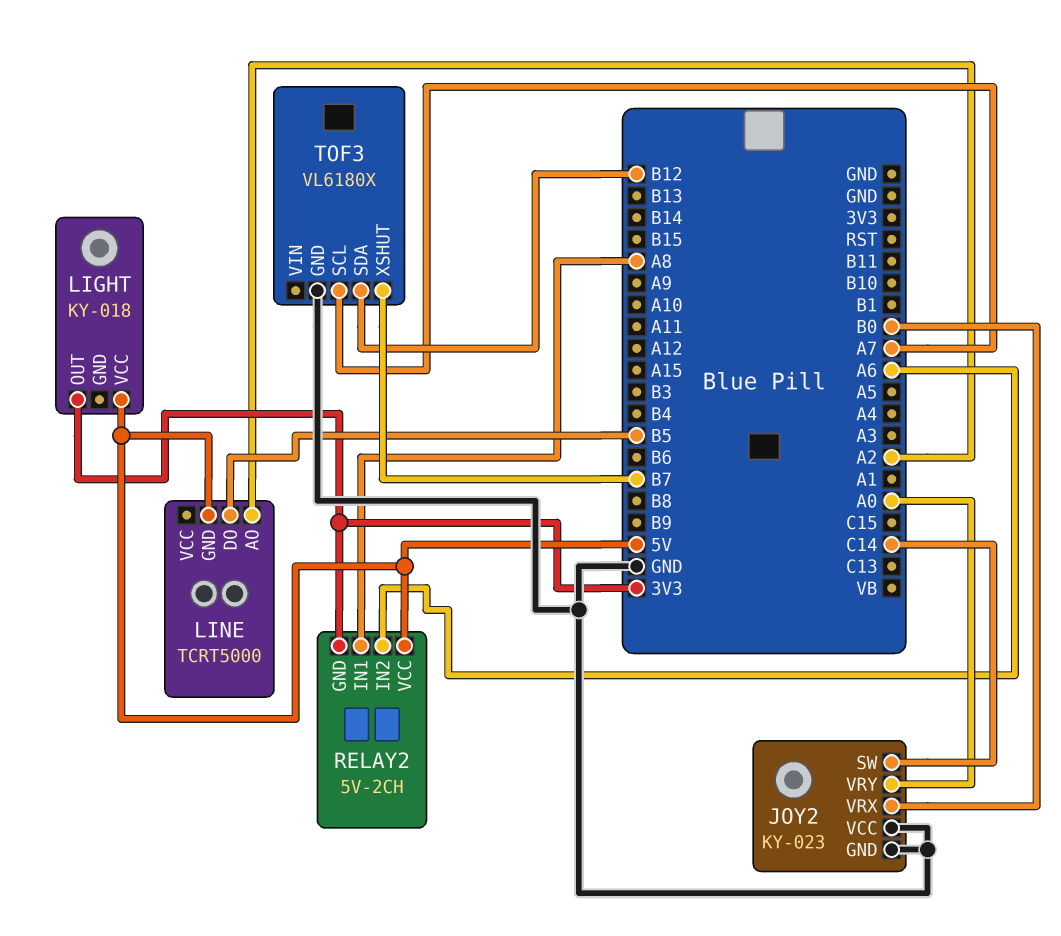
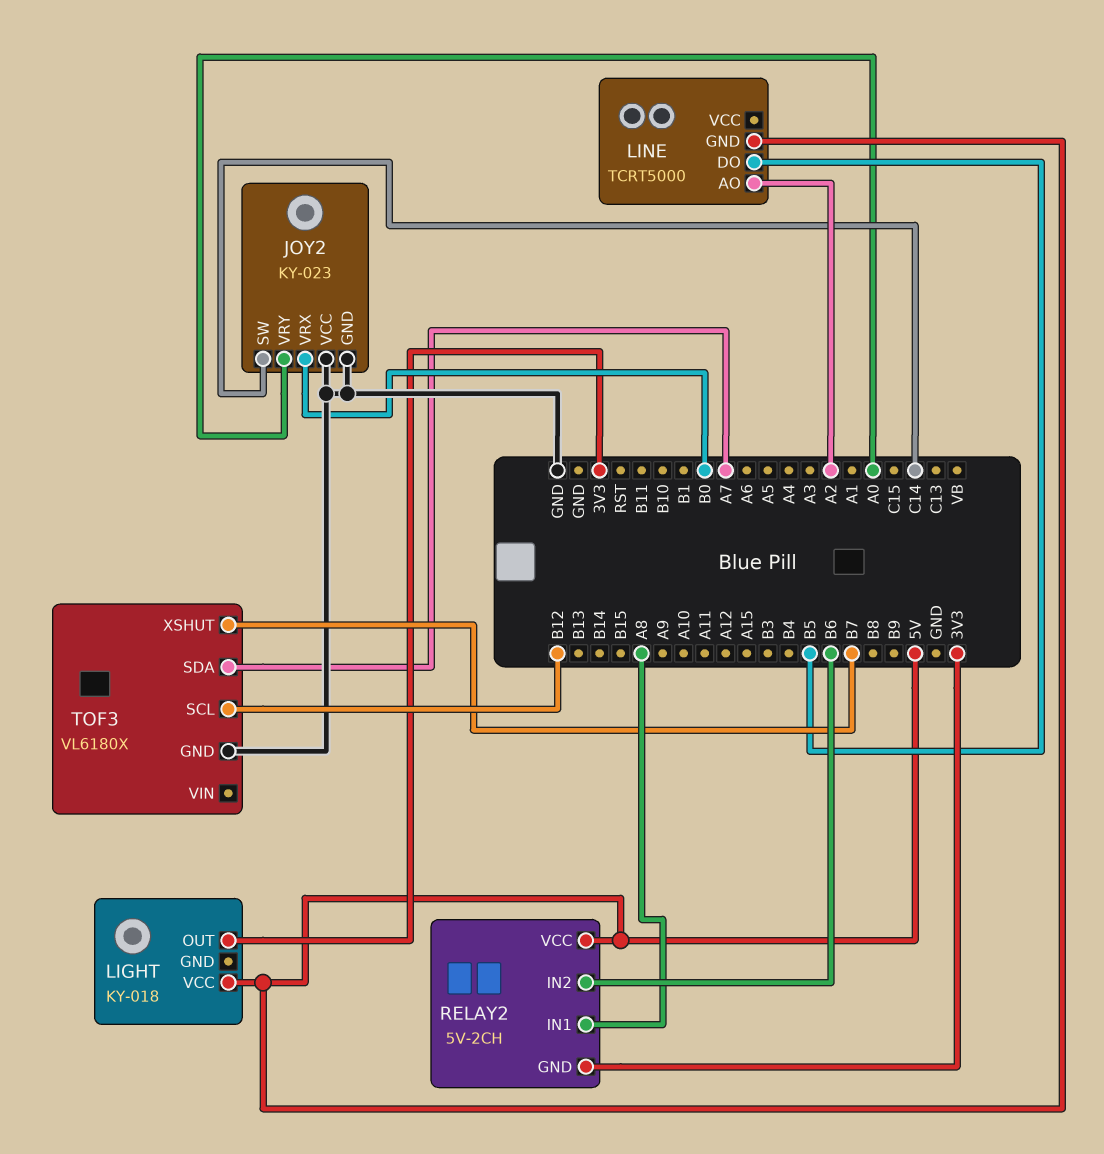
RELAY2 pin IN2: A6 -> B6
TOF3 pin SCL: A7 -> B12
TOF3 pin SDA: B12 -> A7

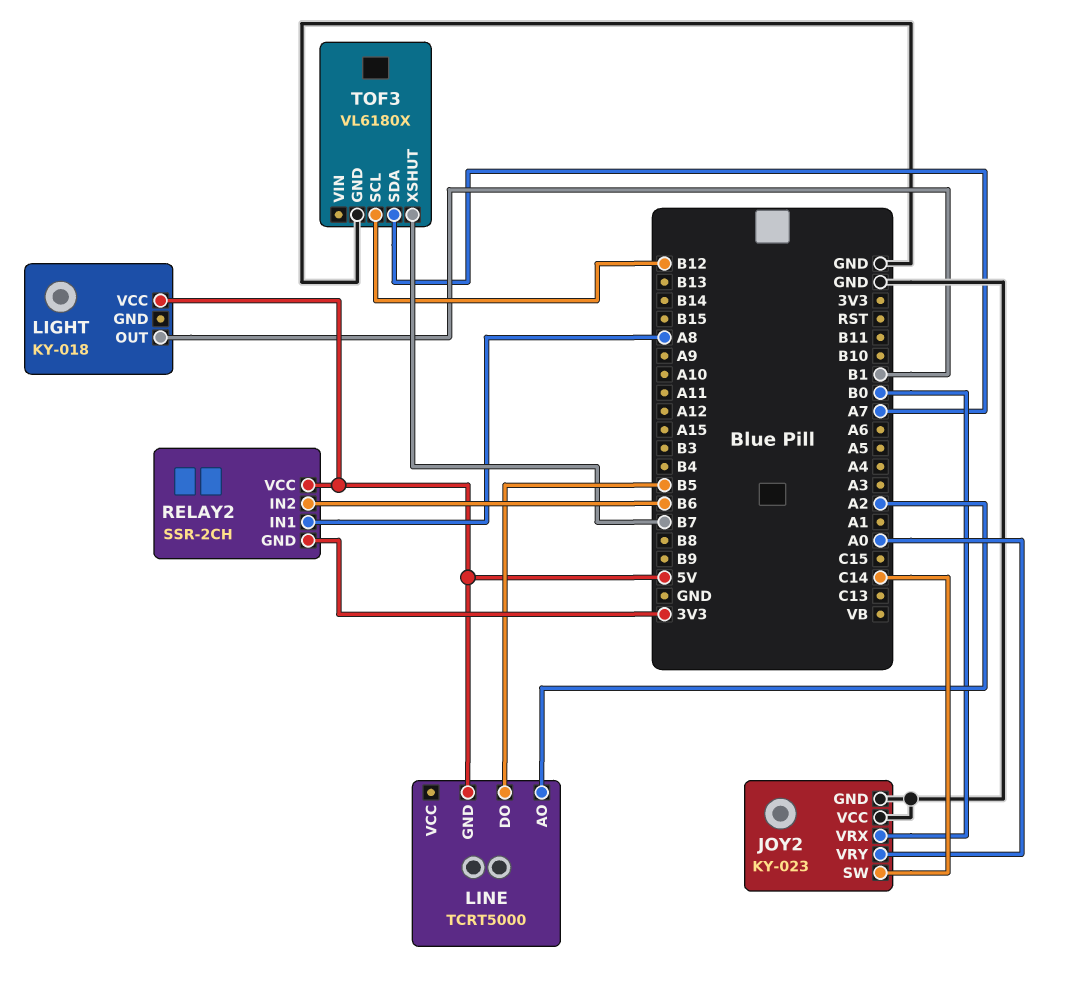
LIGHT pin OUT: 3V3 -> B1
RELAY2: 5V-2CH -> SSR-2CH

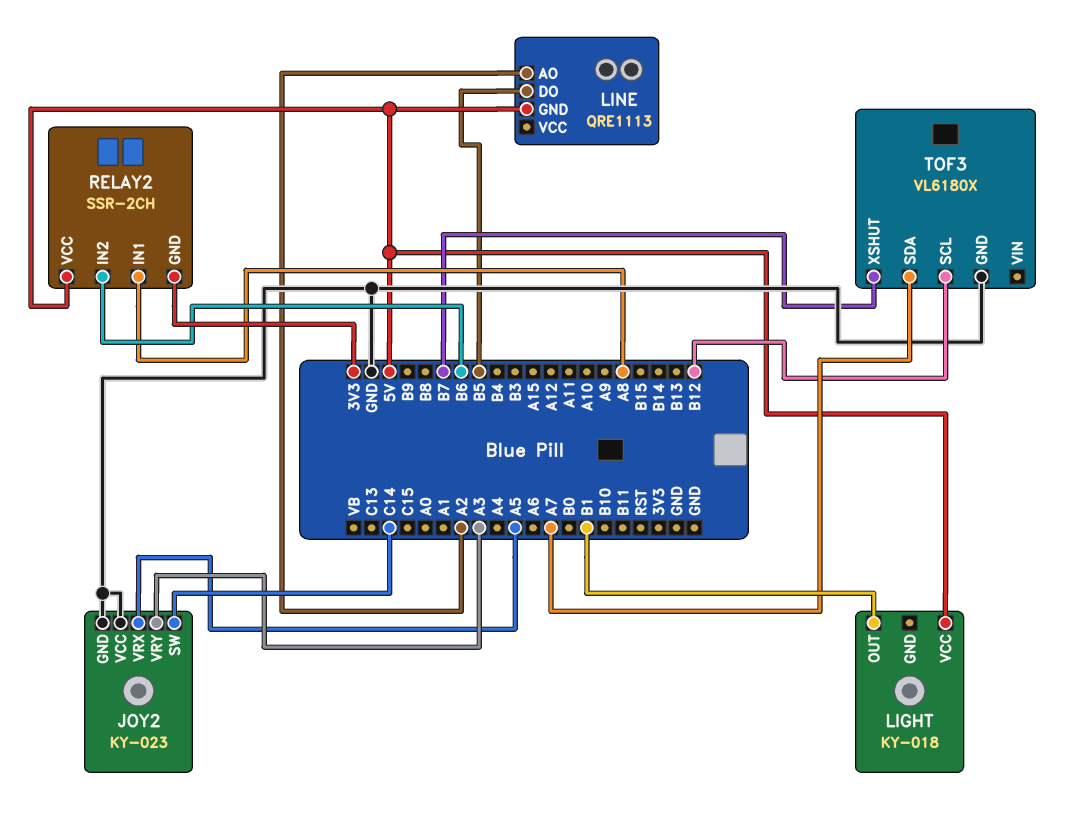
JOY2 pin VRX: B0 -> A5
JOY2 pin VRY: A0 -> A3
LINE: TCRT5000 -> QRE1113

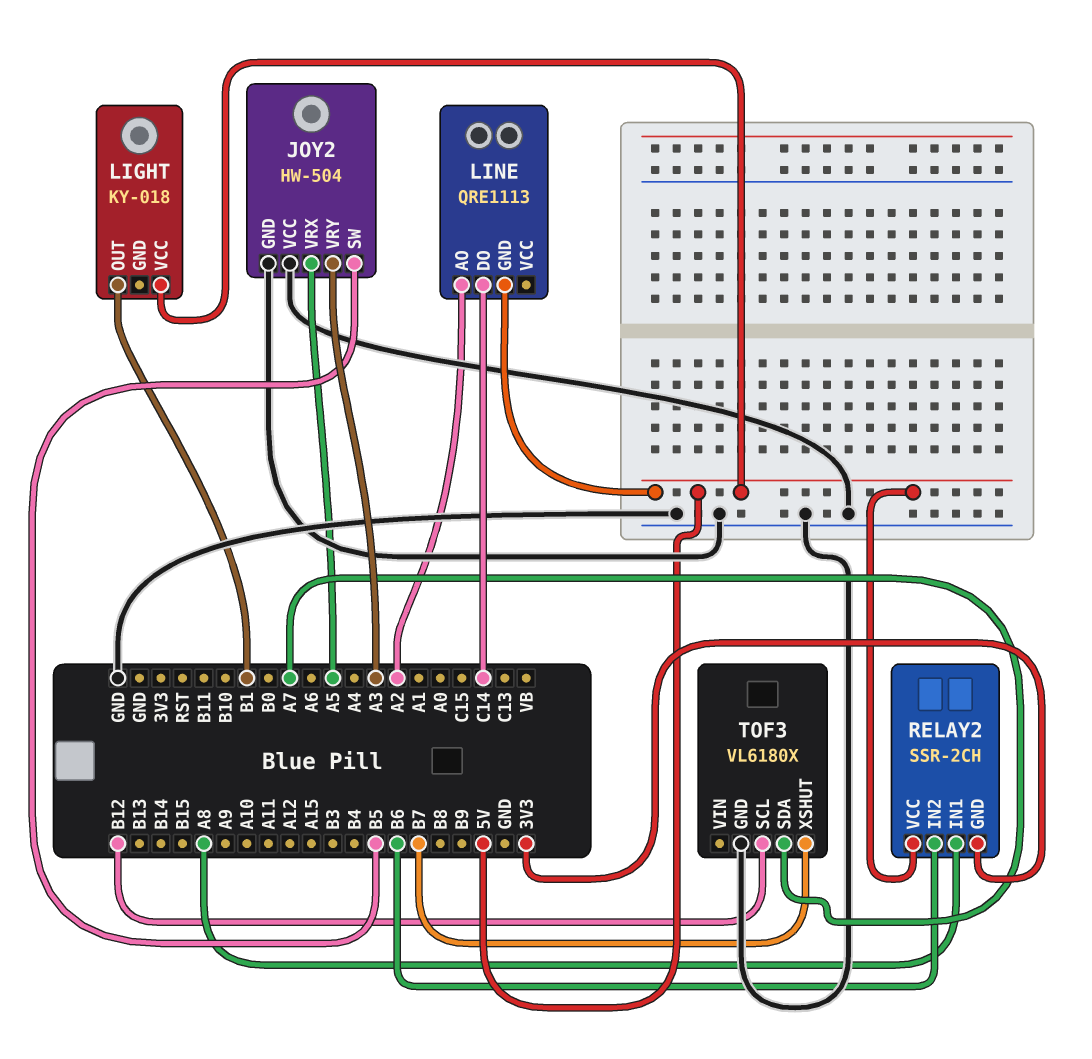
JOY2: KY-023 -> HW-504
JOY2 pin SW: C14 -> B5
LINE pin DO: B5 -> C14

